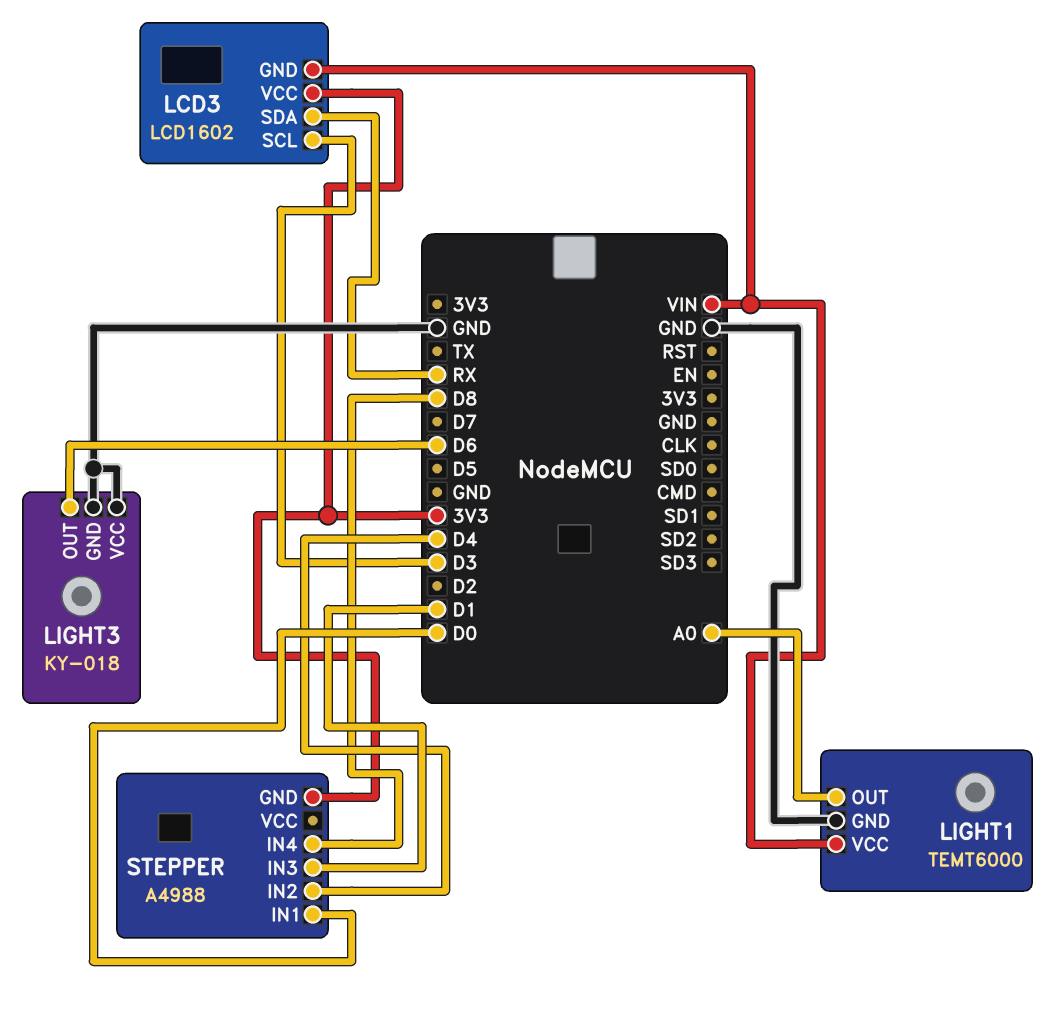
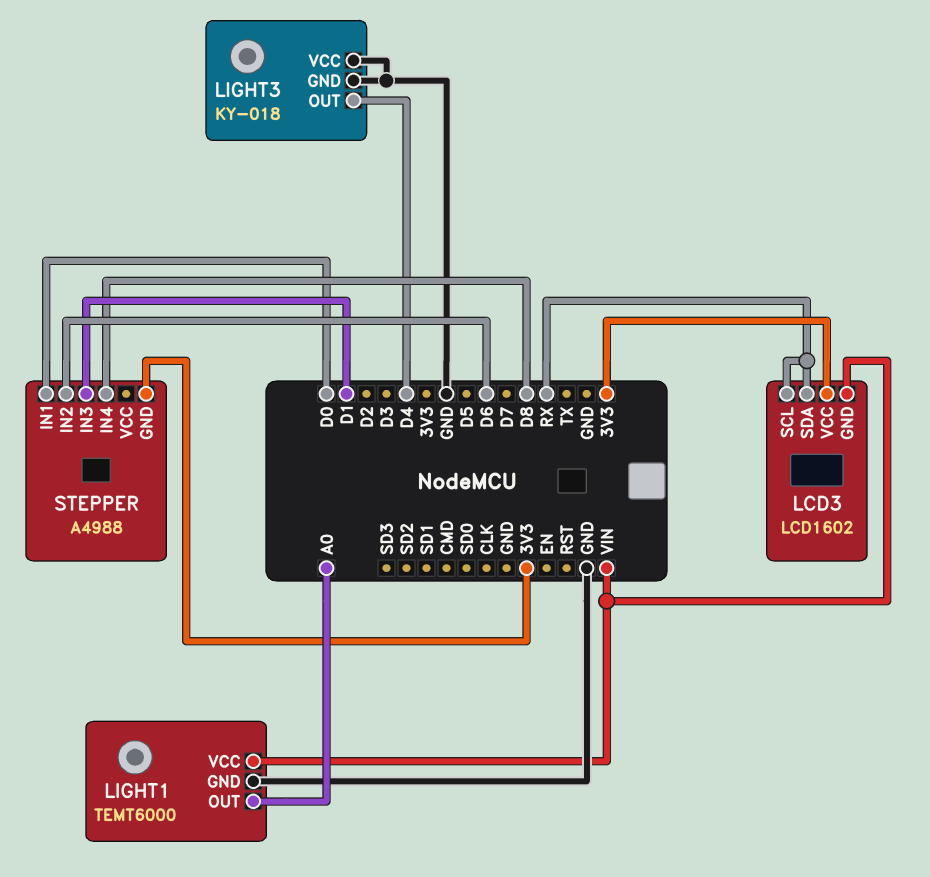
LCD3 pin SCL: D3 -> RX
LIGHT3 pin OUT: D6 -> D4
STEPPER pin IN2: D4 -> D6

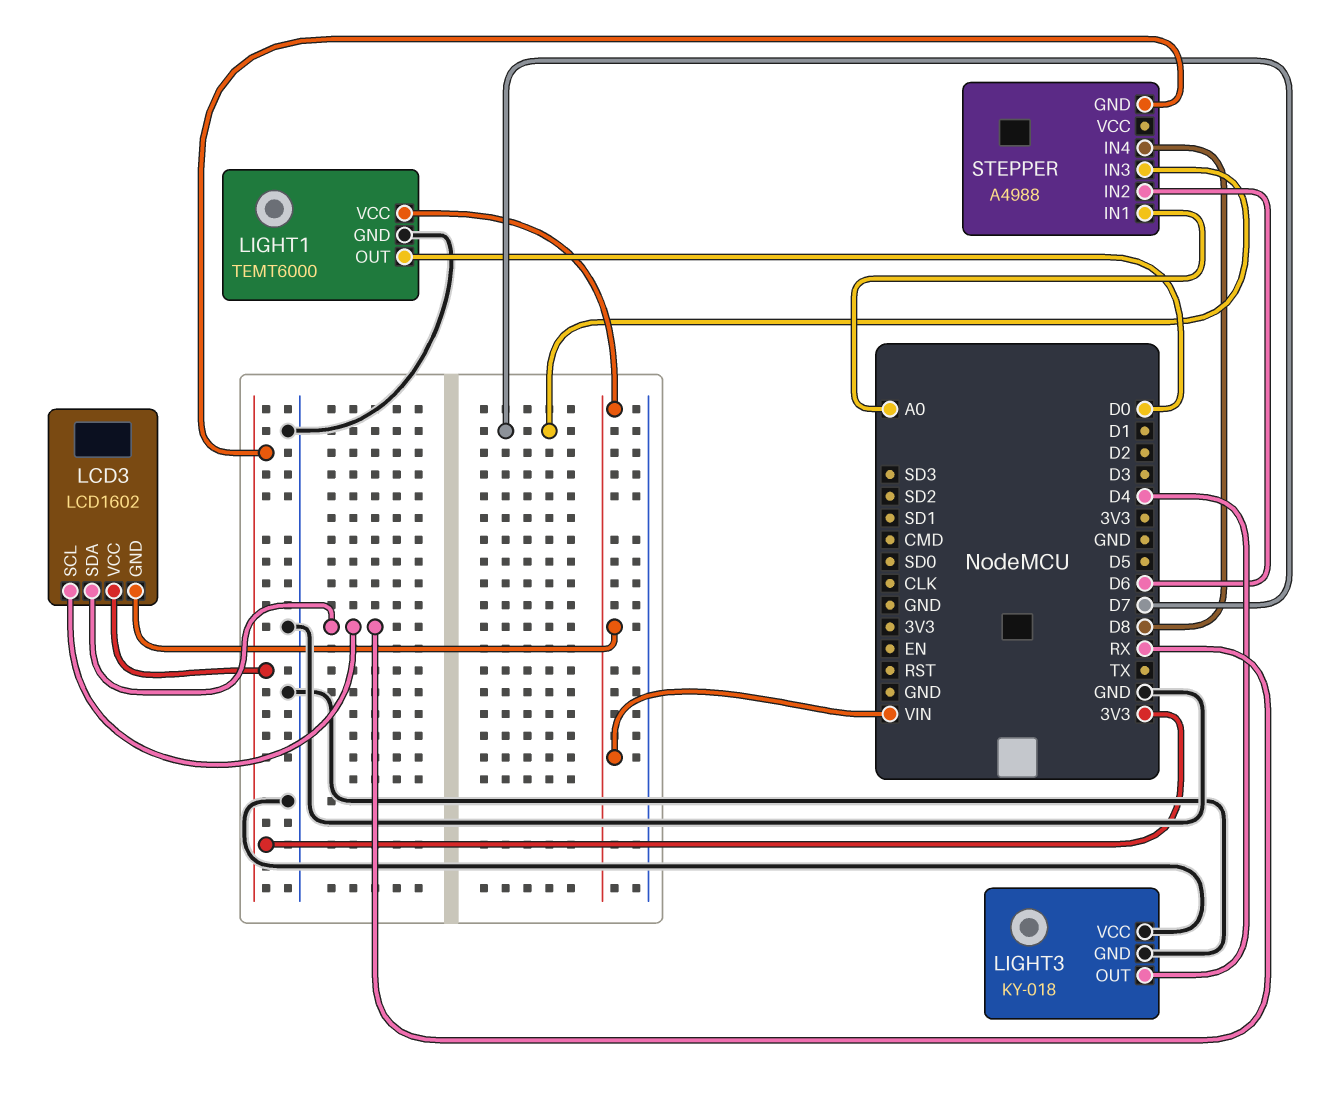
LIGHT1 pin OUT: A0 -> D0
STEPPER pin IN1: D0 -> A0
STEPPER pin IN3: D1 -> D7

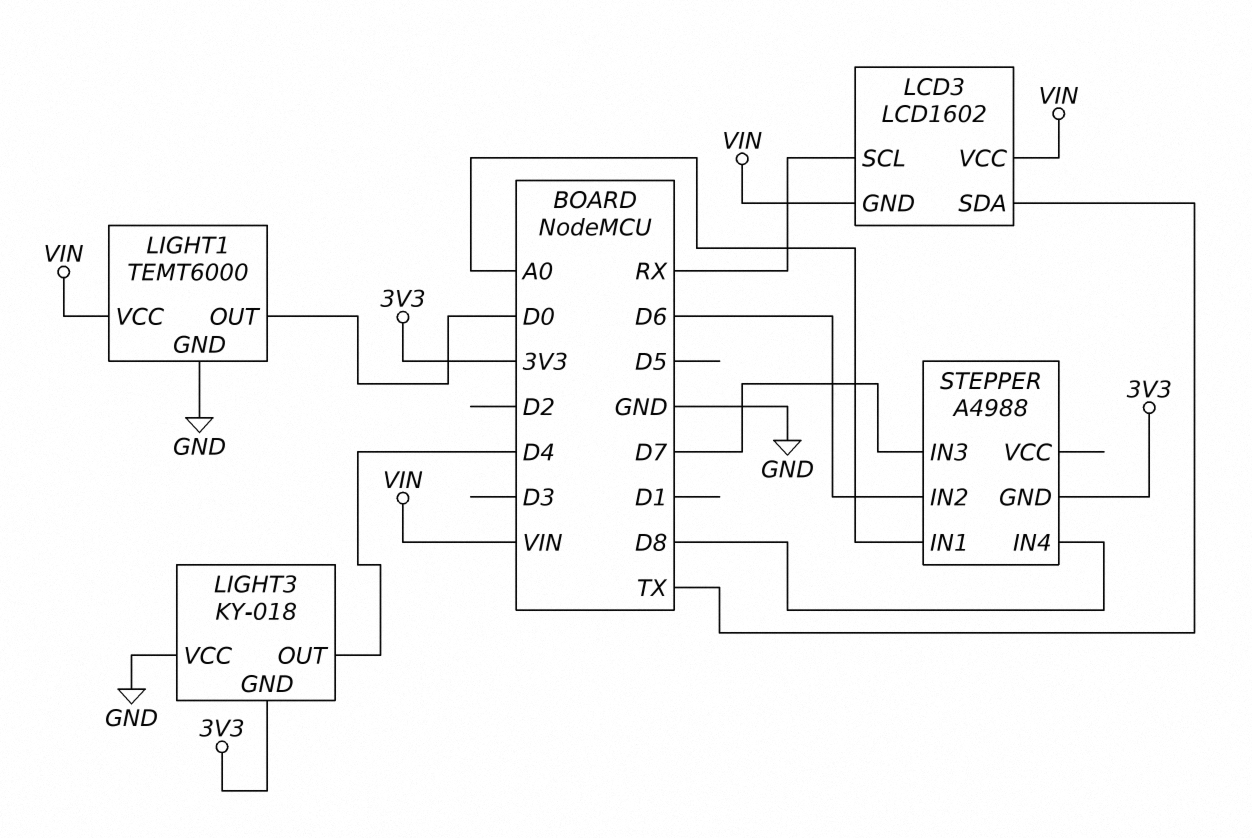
LCD3 pin SDA: RX -> TX
LCD3 pin VCC: 3V3 -> VIN
LIGHT3 pin GND: GND -> 3V3

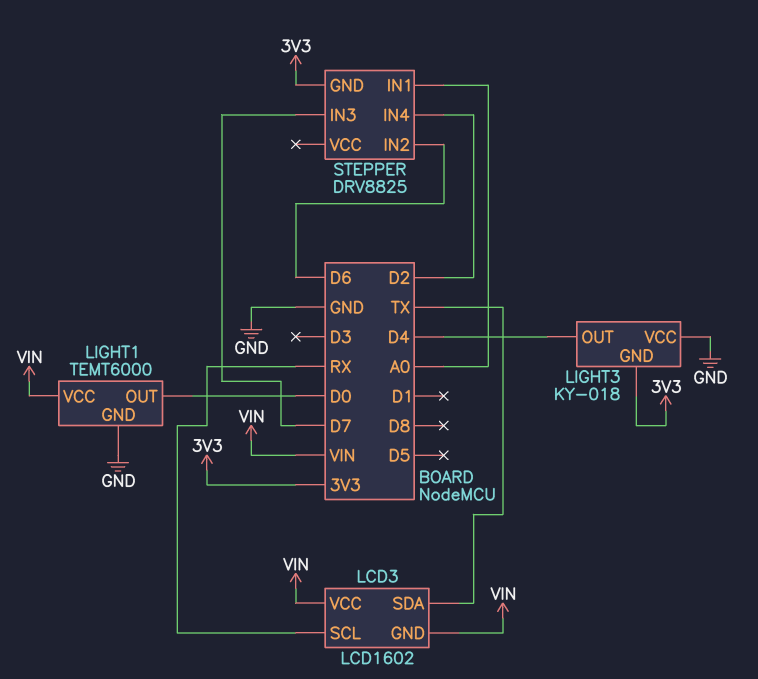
STEPPER: A4988 -> DRV8825
STEPPER pin IN4: D8 -> D2

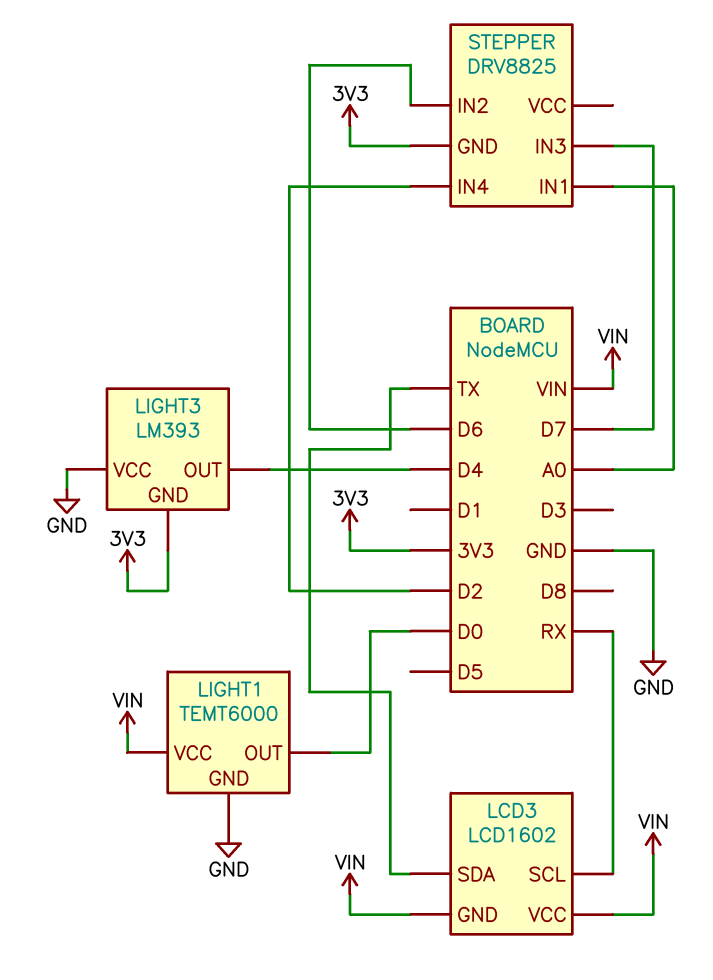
LIGHT3: KY-018 -> LM393

